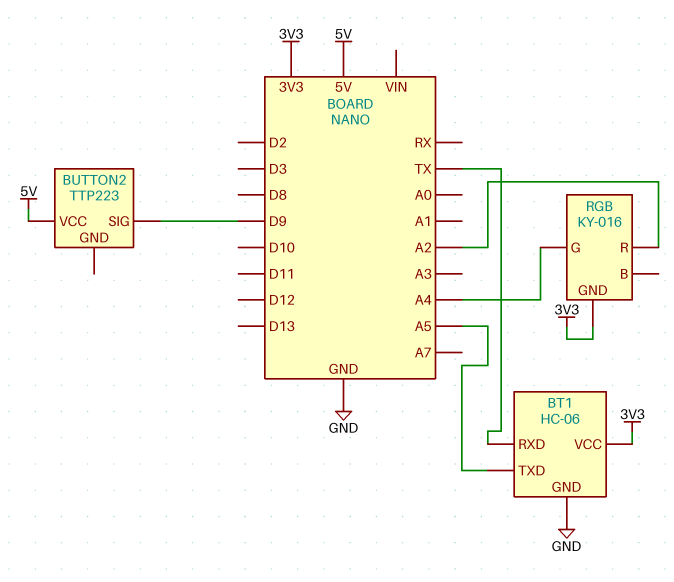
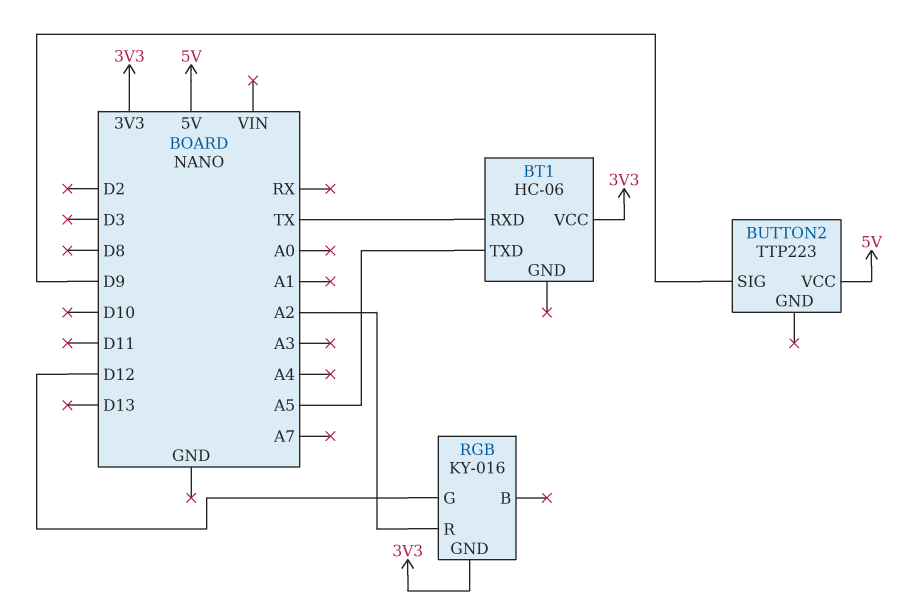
BT1 pin GND: GND -> none
RGB pin G: A4 -> D12

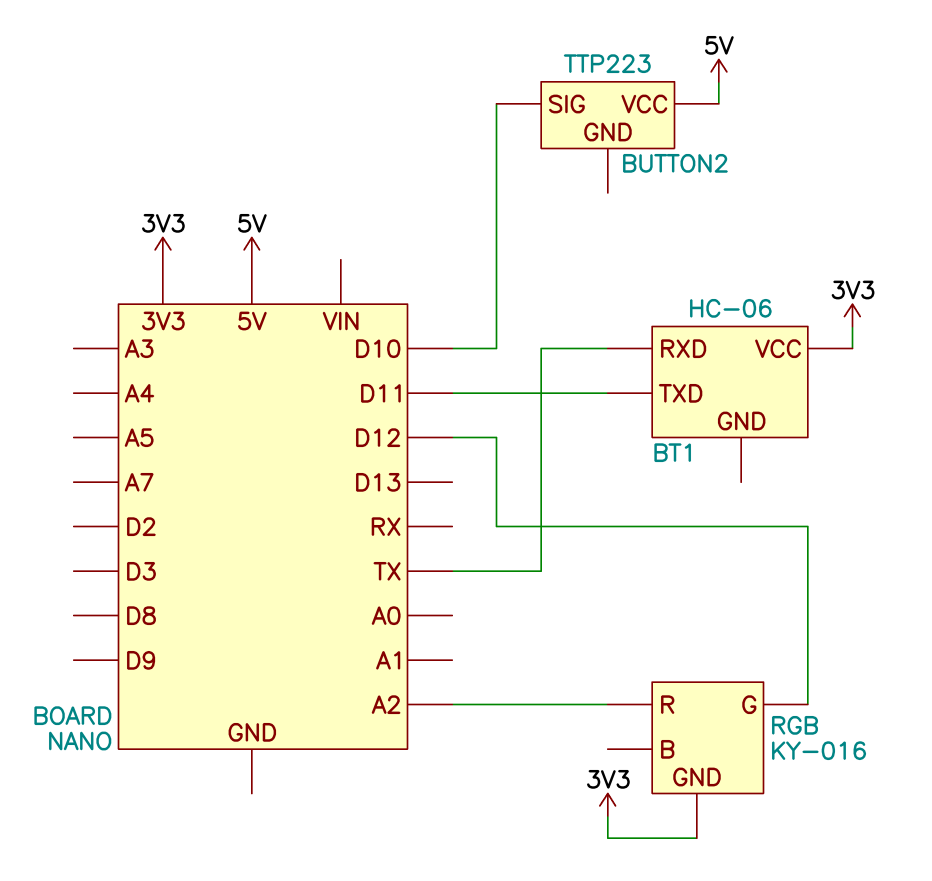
BT1 pin TXD: A5 -> D11
BUTTON2 pin SIG: D9 -> D10

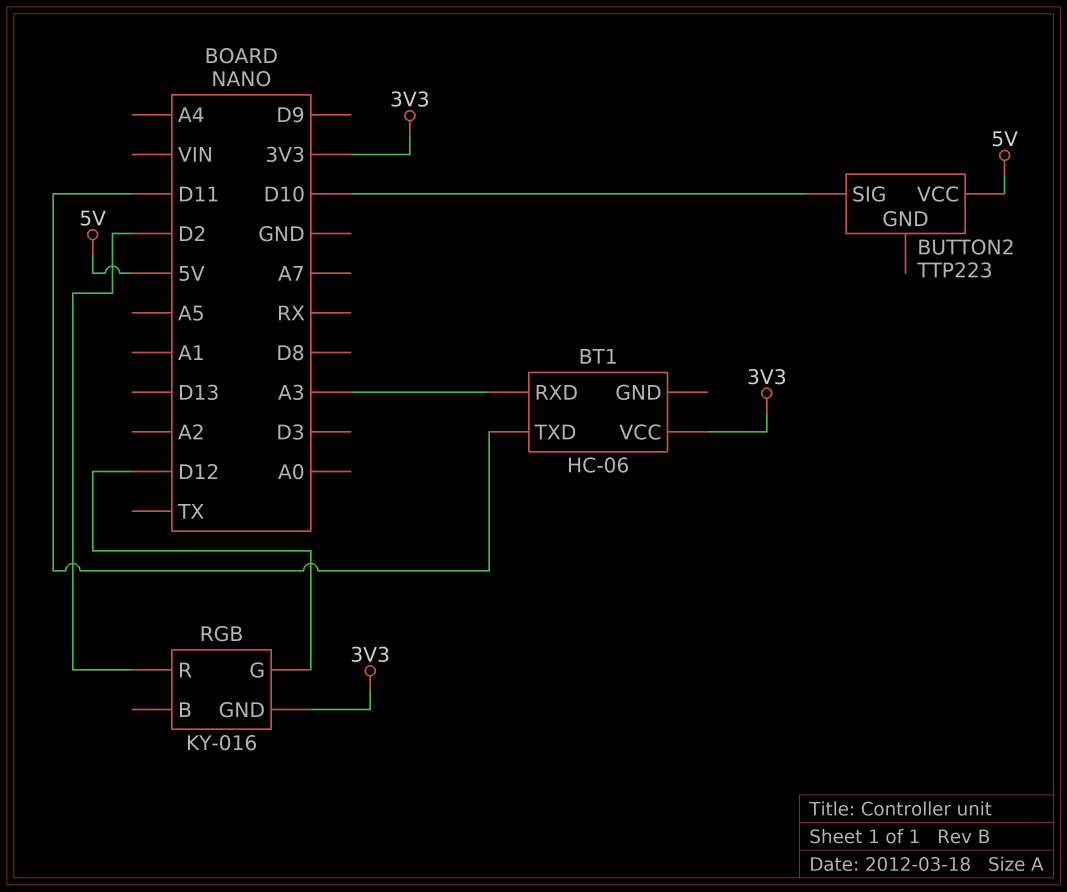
BT1 pin RXD: TX -> A3
RGB pin R: A2 -> D2

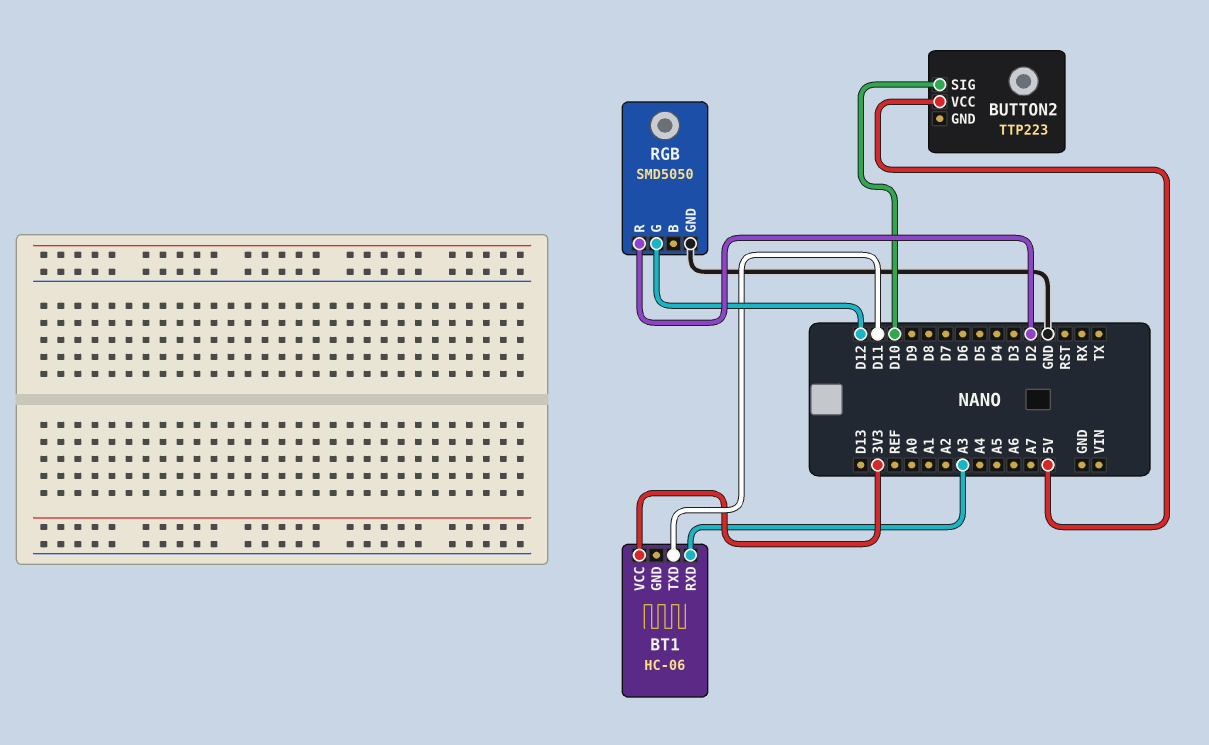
RGB: KY-016 -> SMD5050
RGB pin GND: 3V3 -> GND

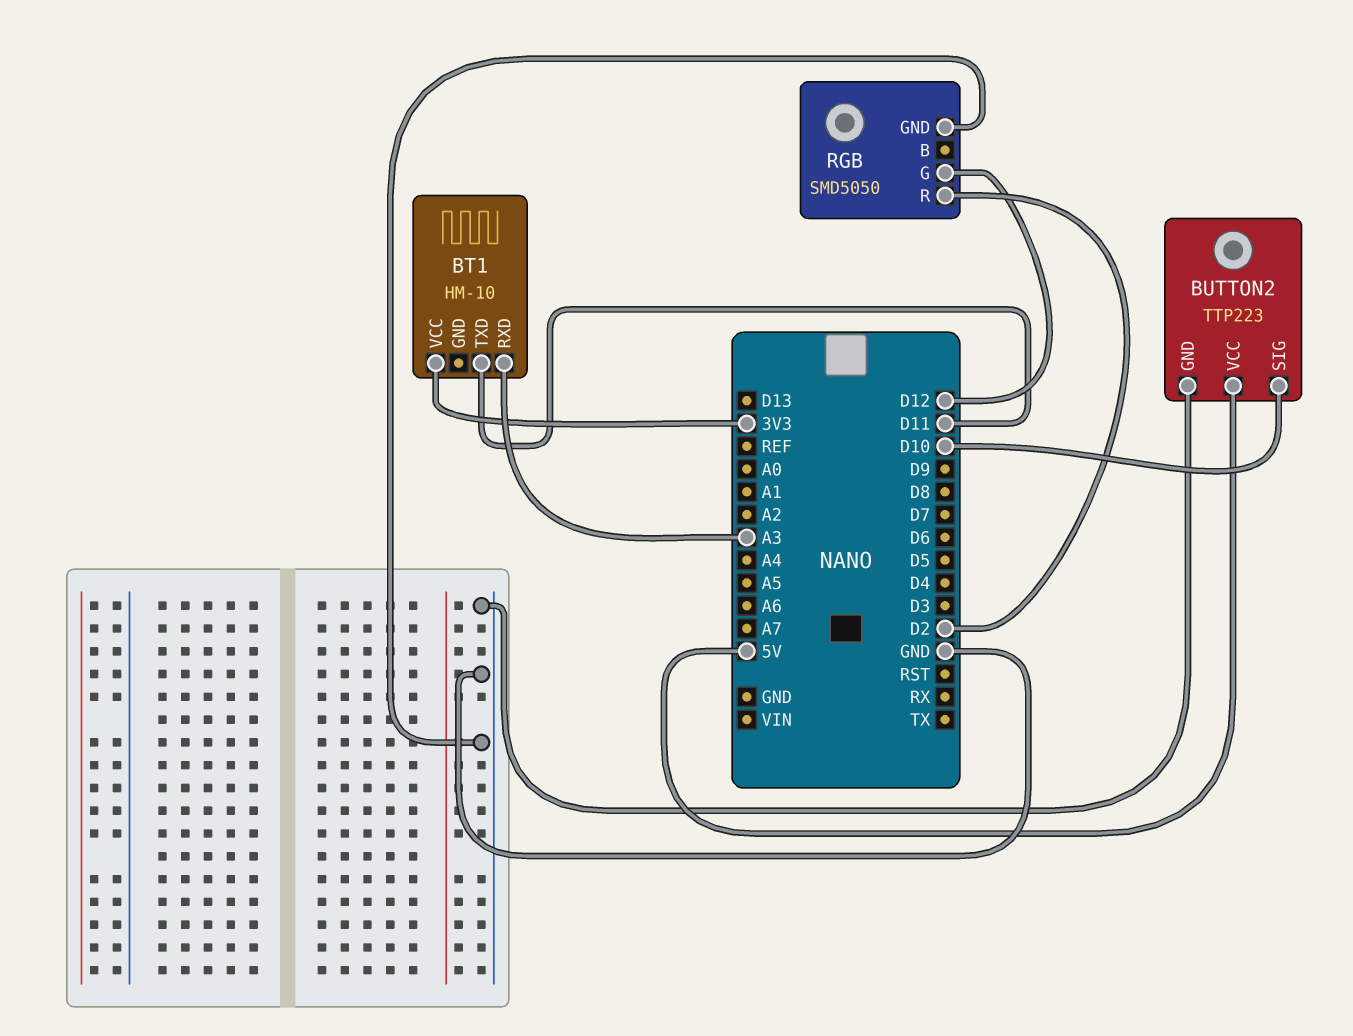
BT1: HC-06 -> HM-10
BUTTON2 pin GND: none -> GND

